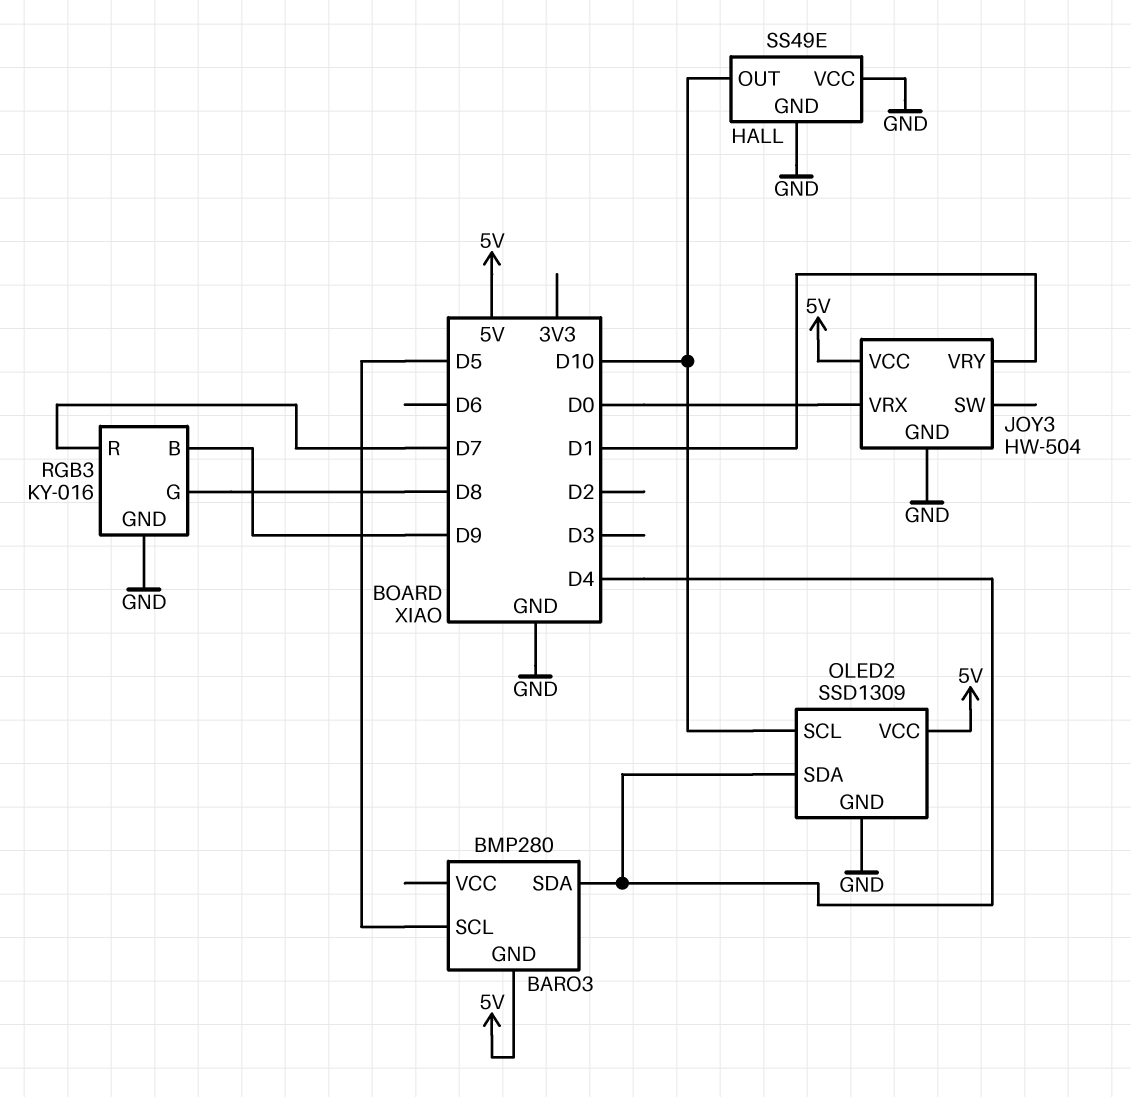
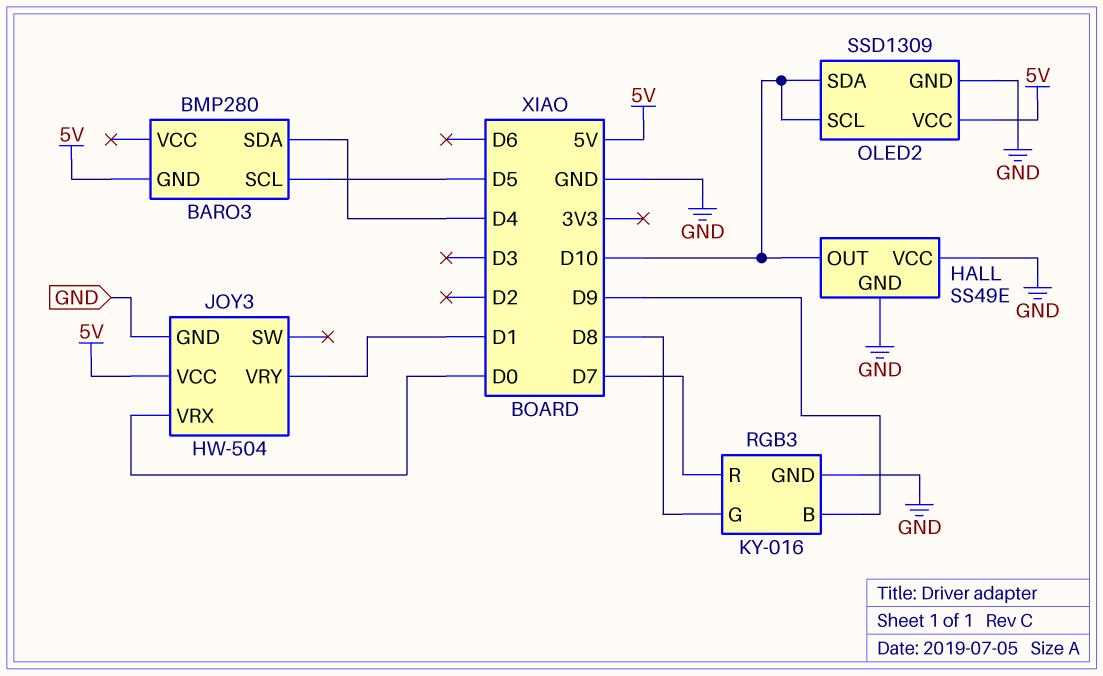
OLED2 pin SDA: D4 -> D10

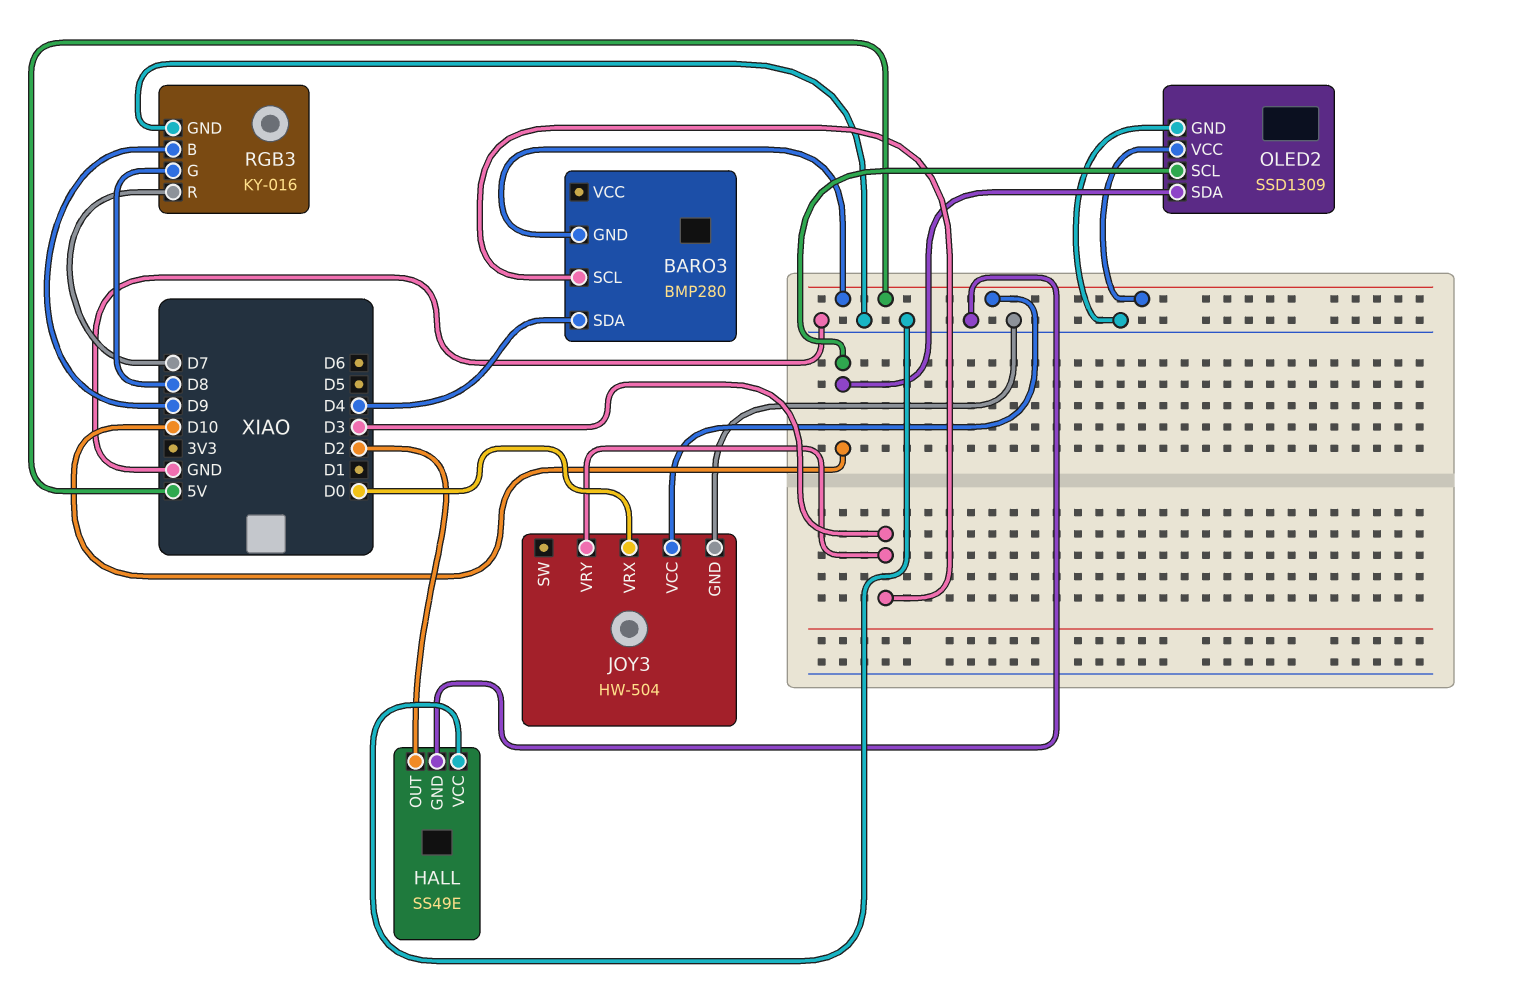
BARO3 pin SCL: D5 -> D3
HALL pin OUT: D10 -> D2
JOY3 pin VRY: D1 -> D3

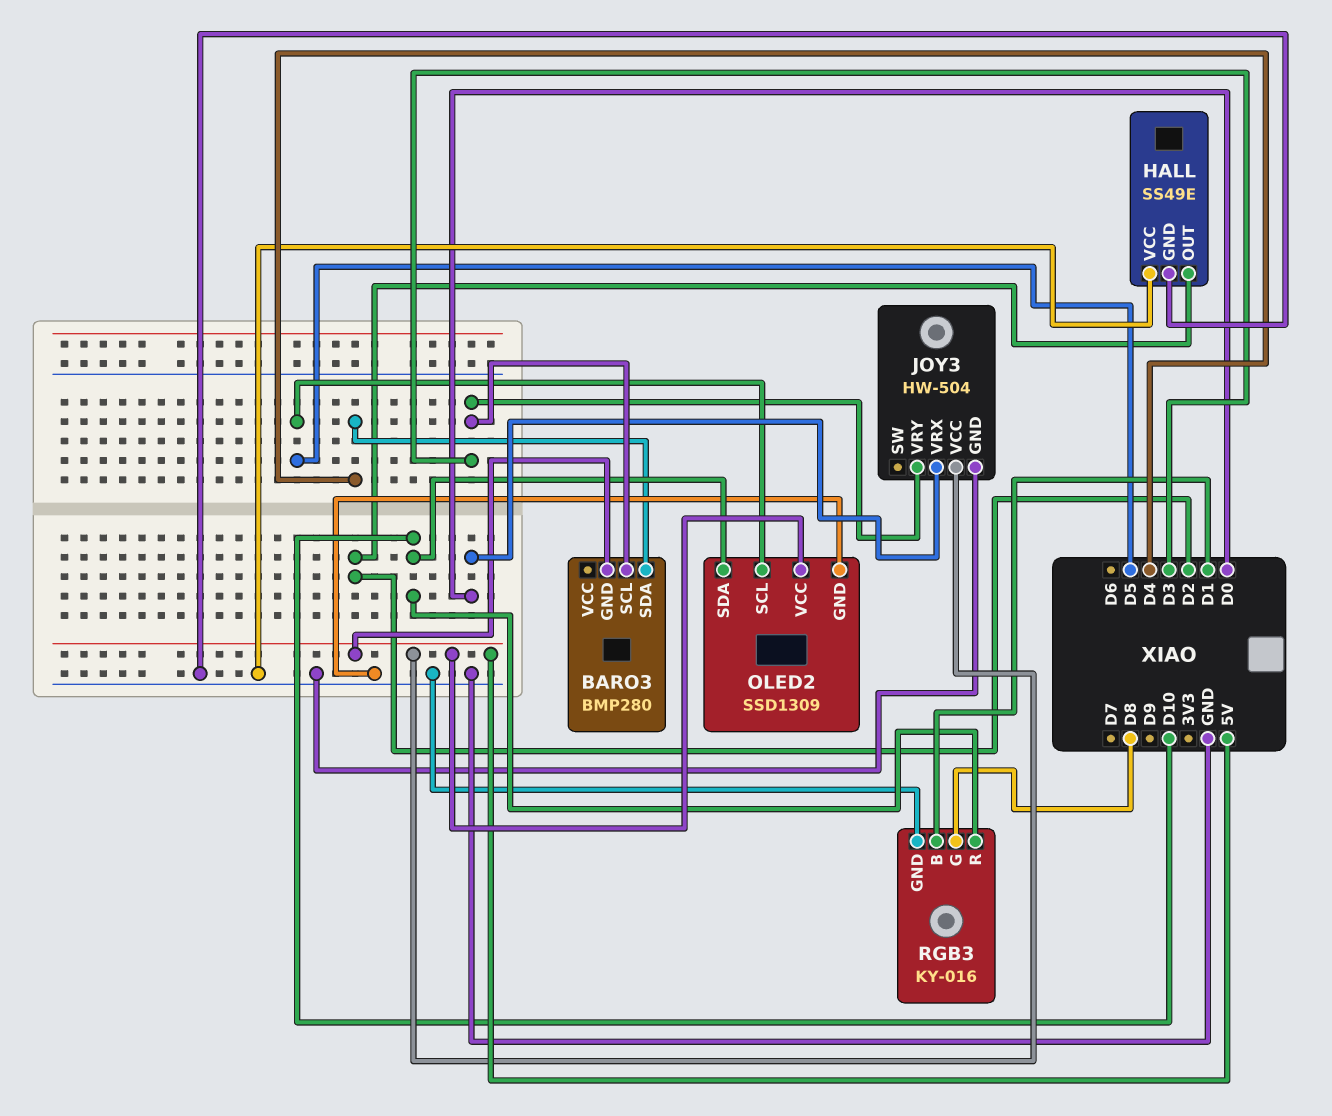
OLED2 pin SCL: D10 -> D5
RGB3 pin B: D9 -> D1
RGB3 pin R: D7 -> D10

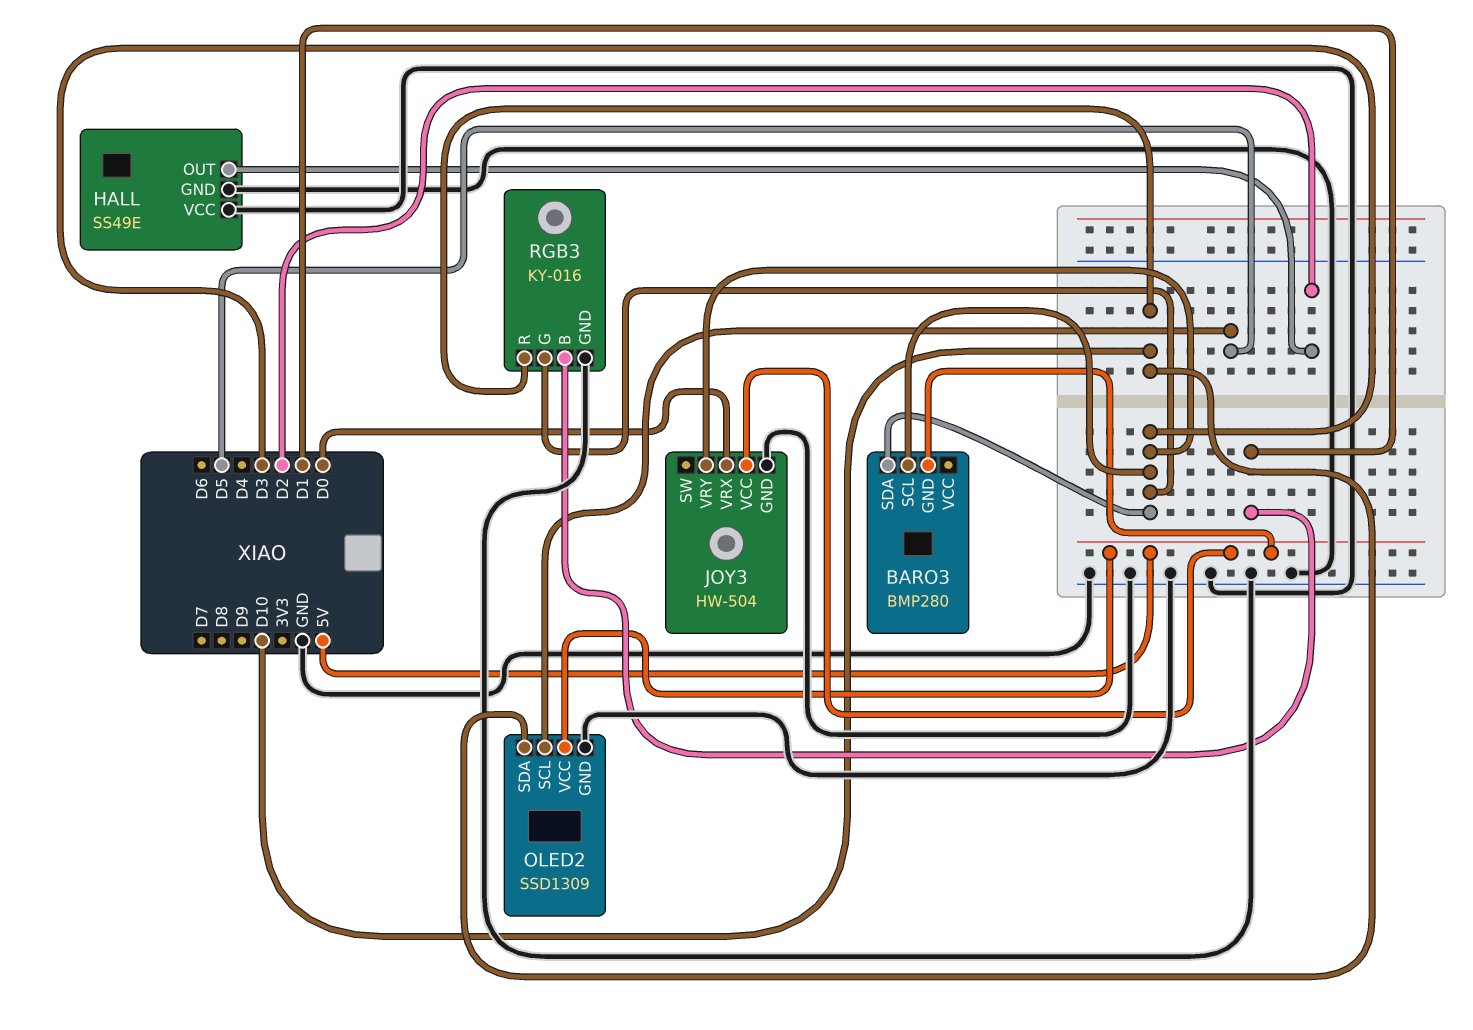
BARO3 pin SDA: D4 -> D3
RGB3 pin G: D8 -> D3

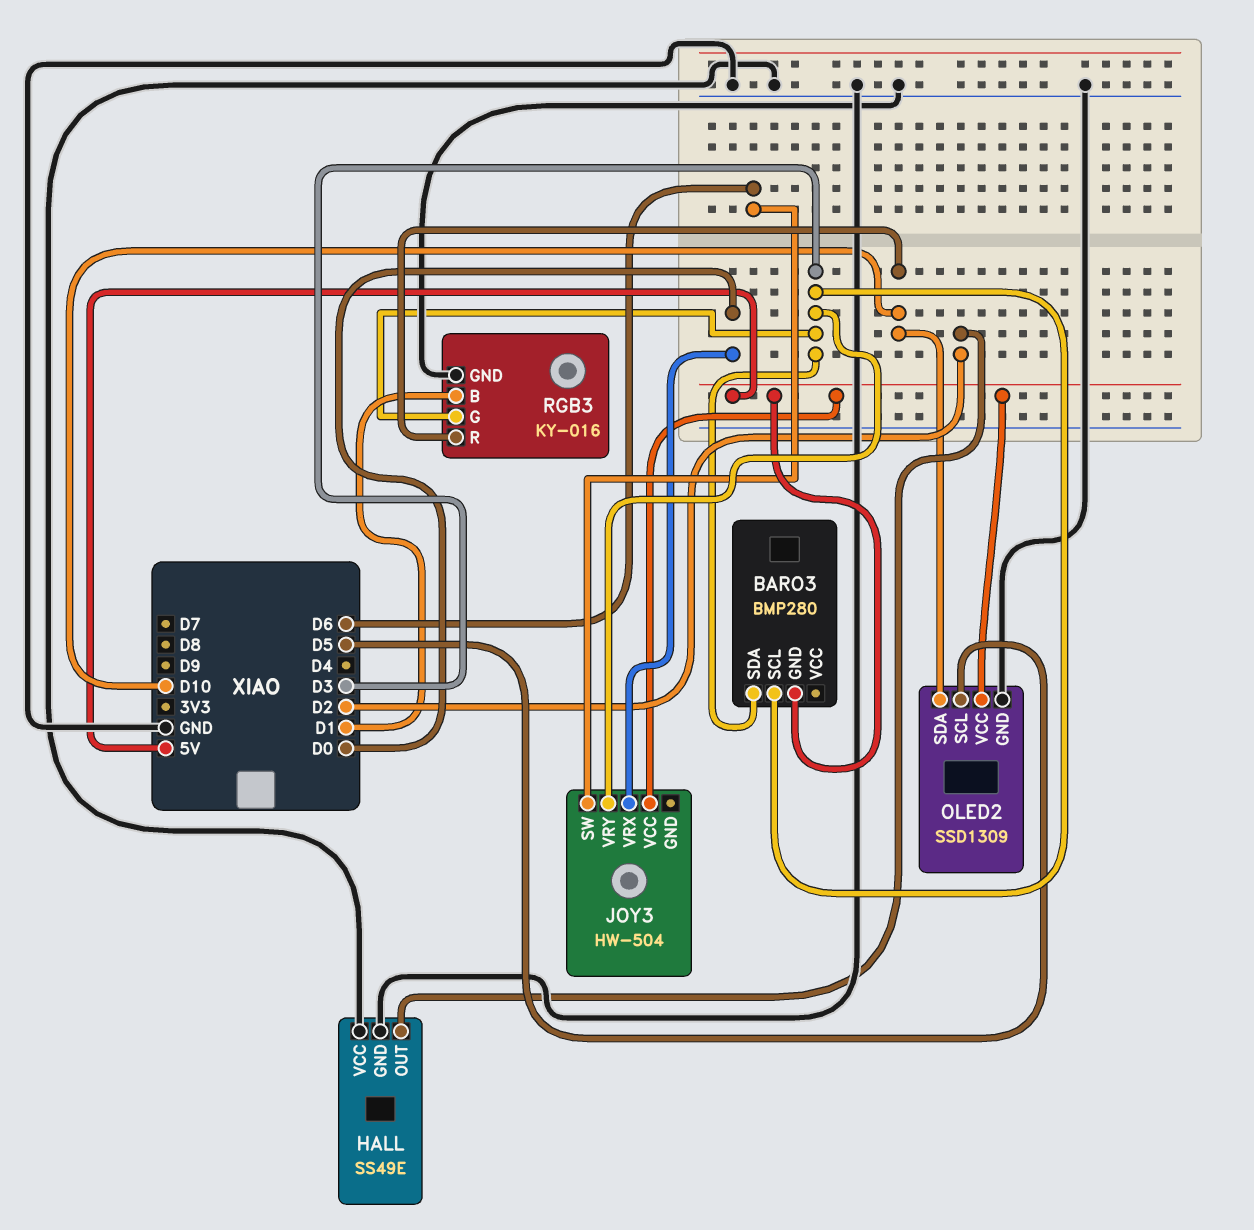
JOY3 pin GND: GND -> none
JOY3 pin SW: none -> D6

